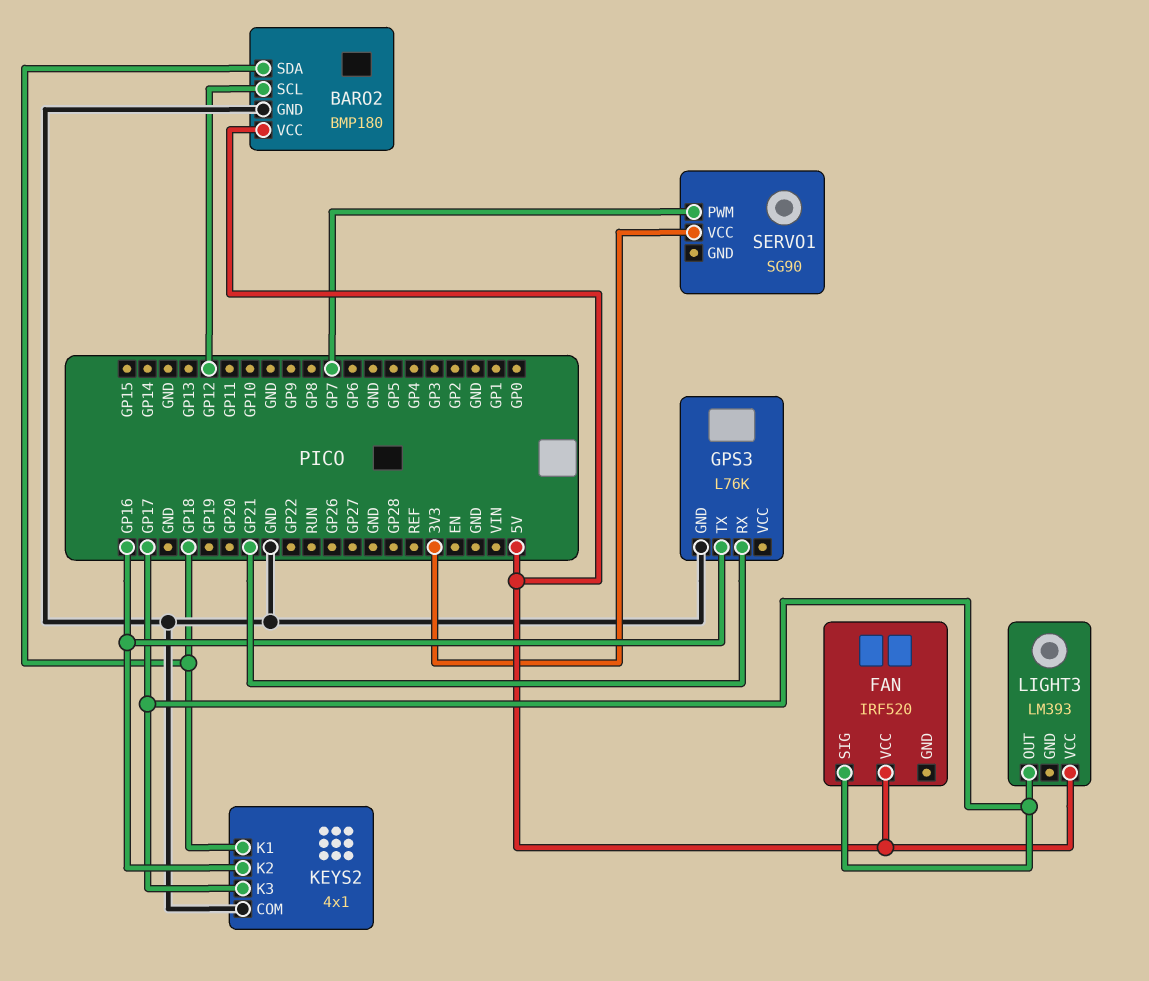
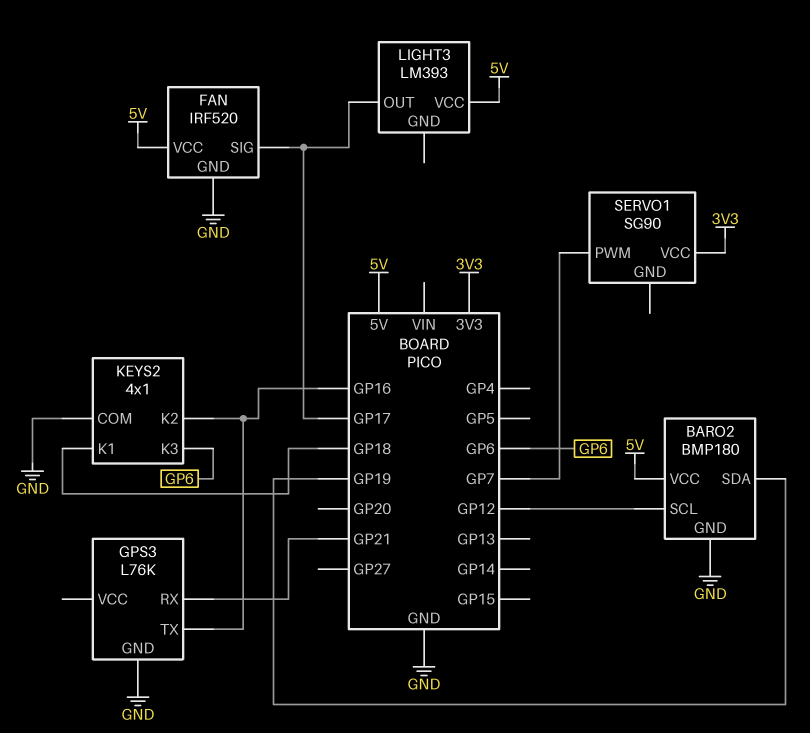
BARO2 pin SDA: GP18 -> GP19
FAN pin GND: none -> GND
KEYS2 pin K3: GP17 -> GP6

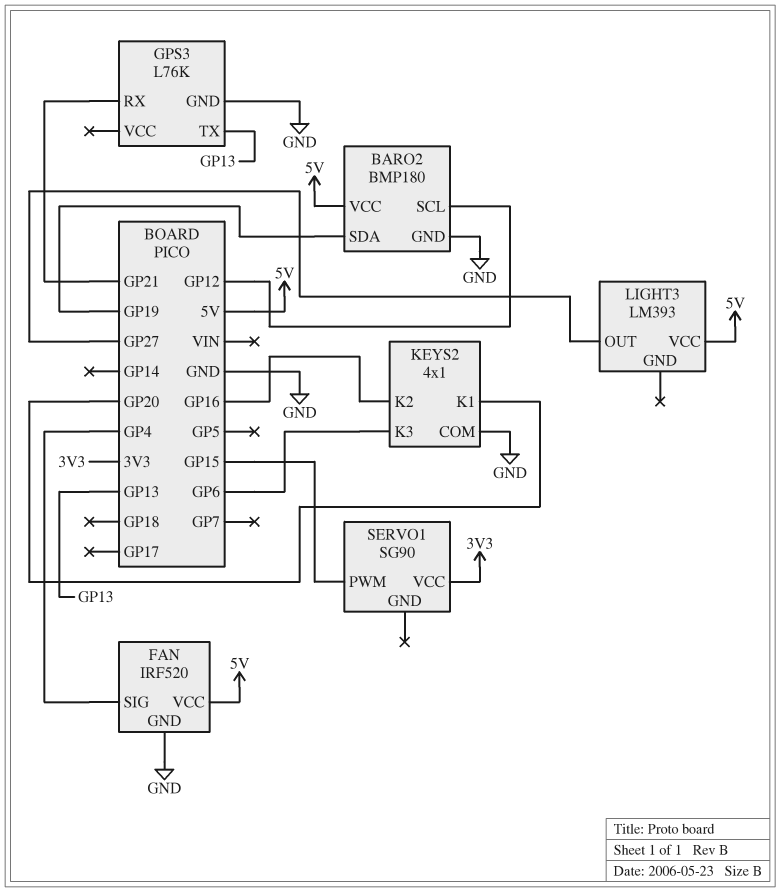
FAN pin SIG: GP17 -> GP4
GPS3 pin TX: GP16 -> GP13
KEYS2 pin K1: GP18 -> GP20
LIGHT3 pin OUT: GP17 -> GP27
SERVO1 pin PWM: GP7 -> GP15

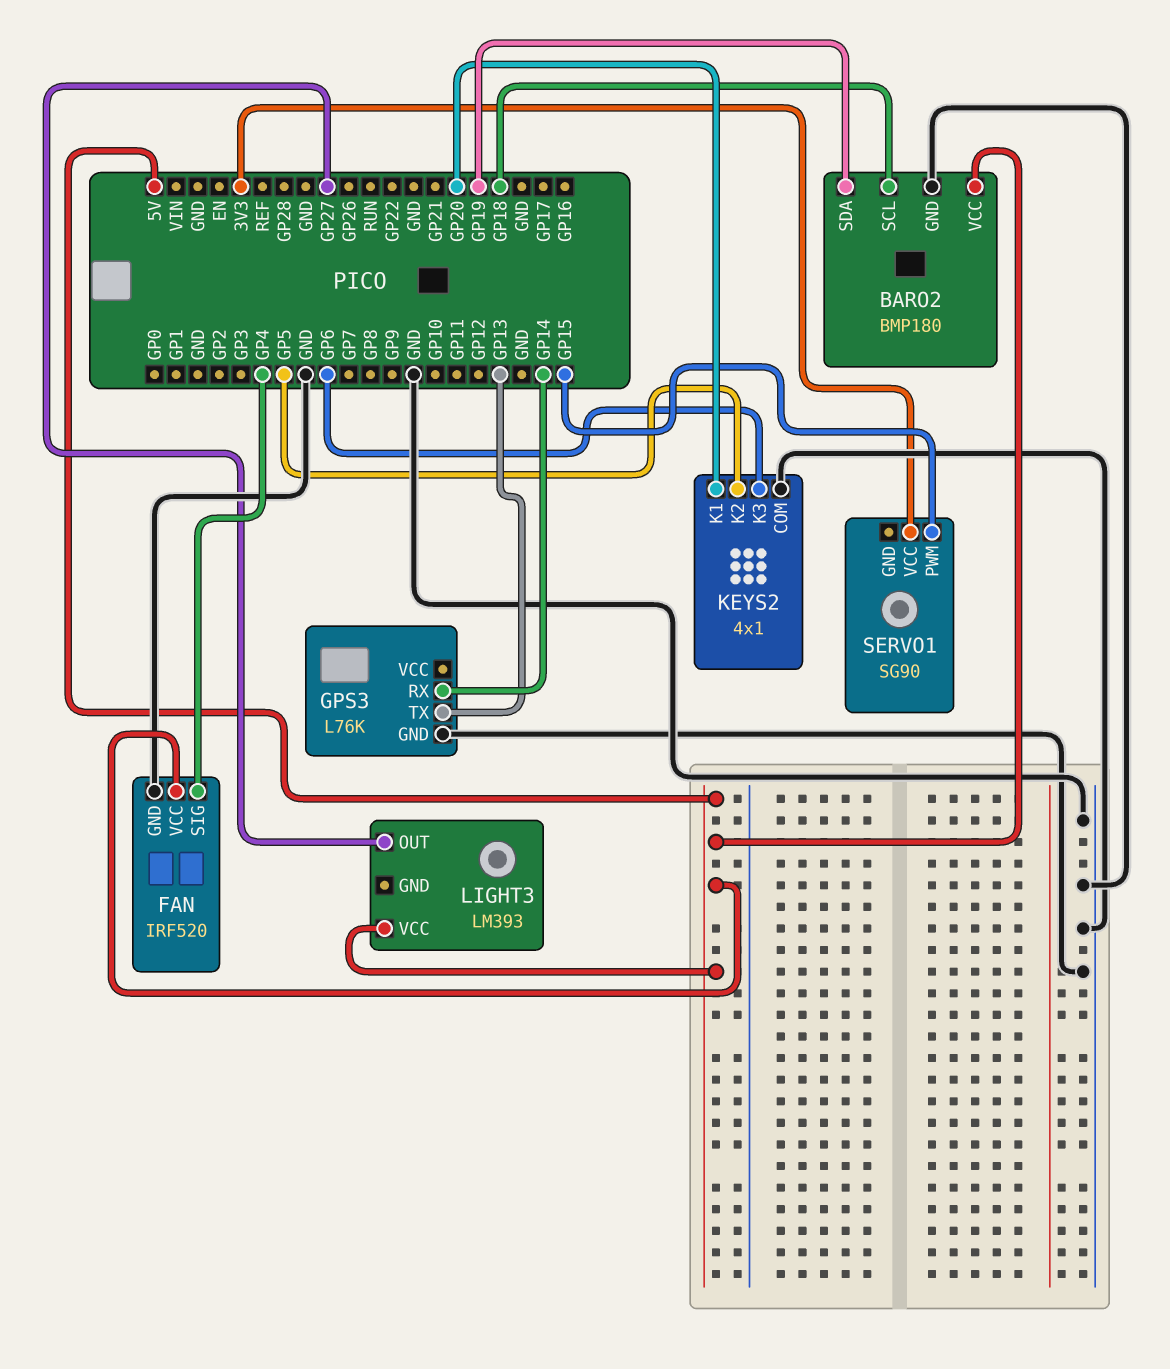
BARO2 pin SCL: GP12 -> GP18
GPS3 pin RX: GP21 -> GP14
KEYS2 pin K2: GP16 -> GP5

